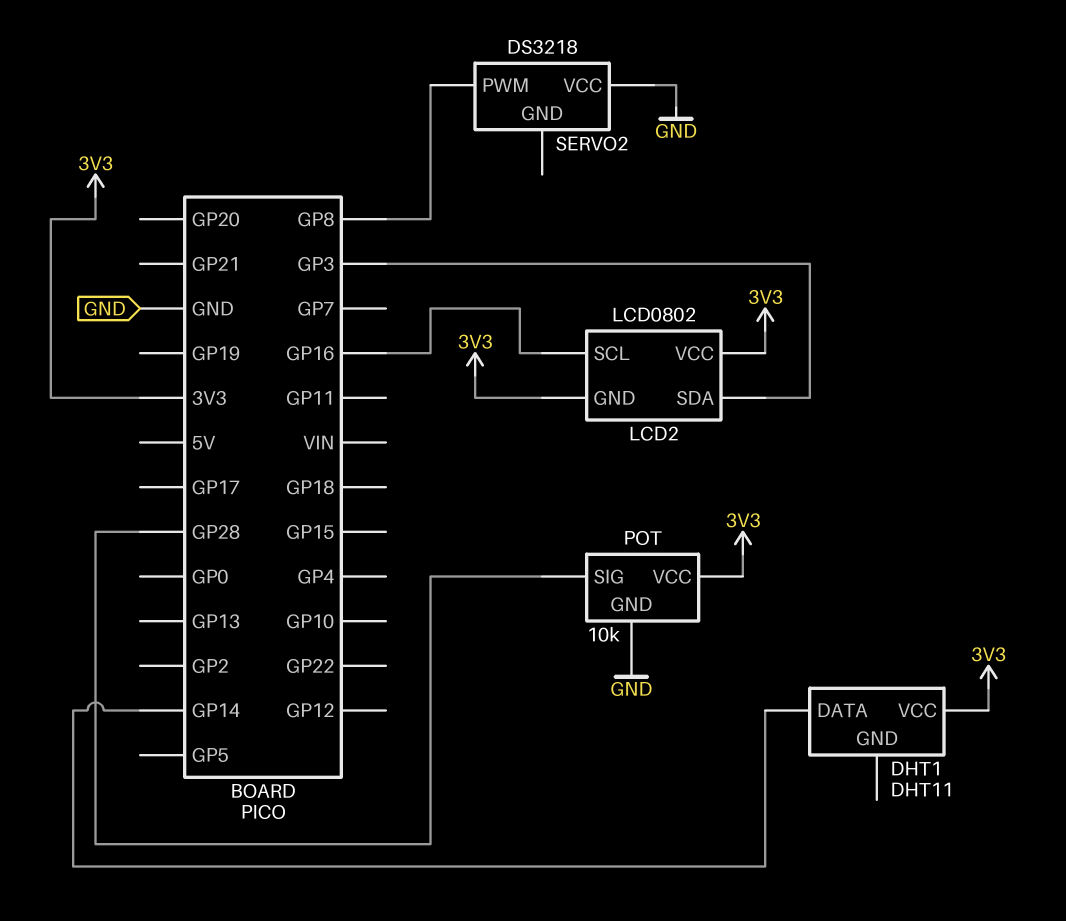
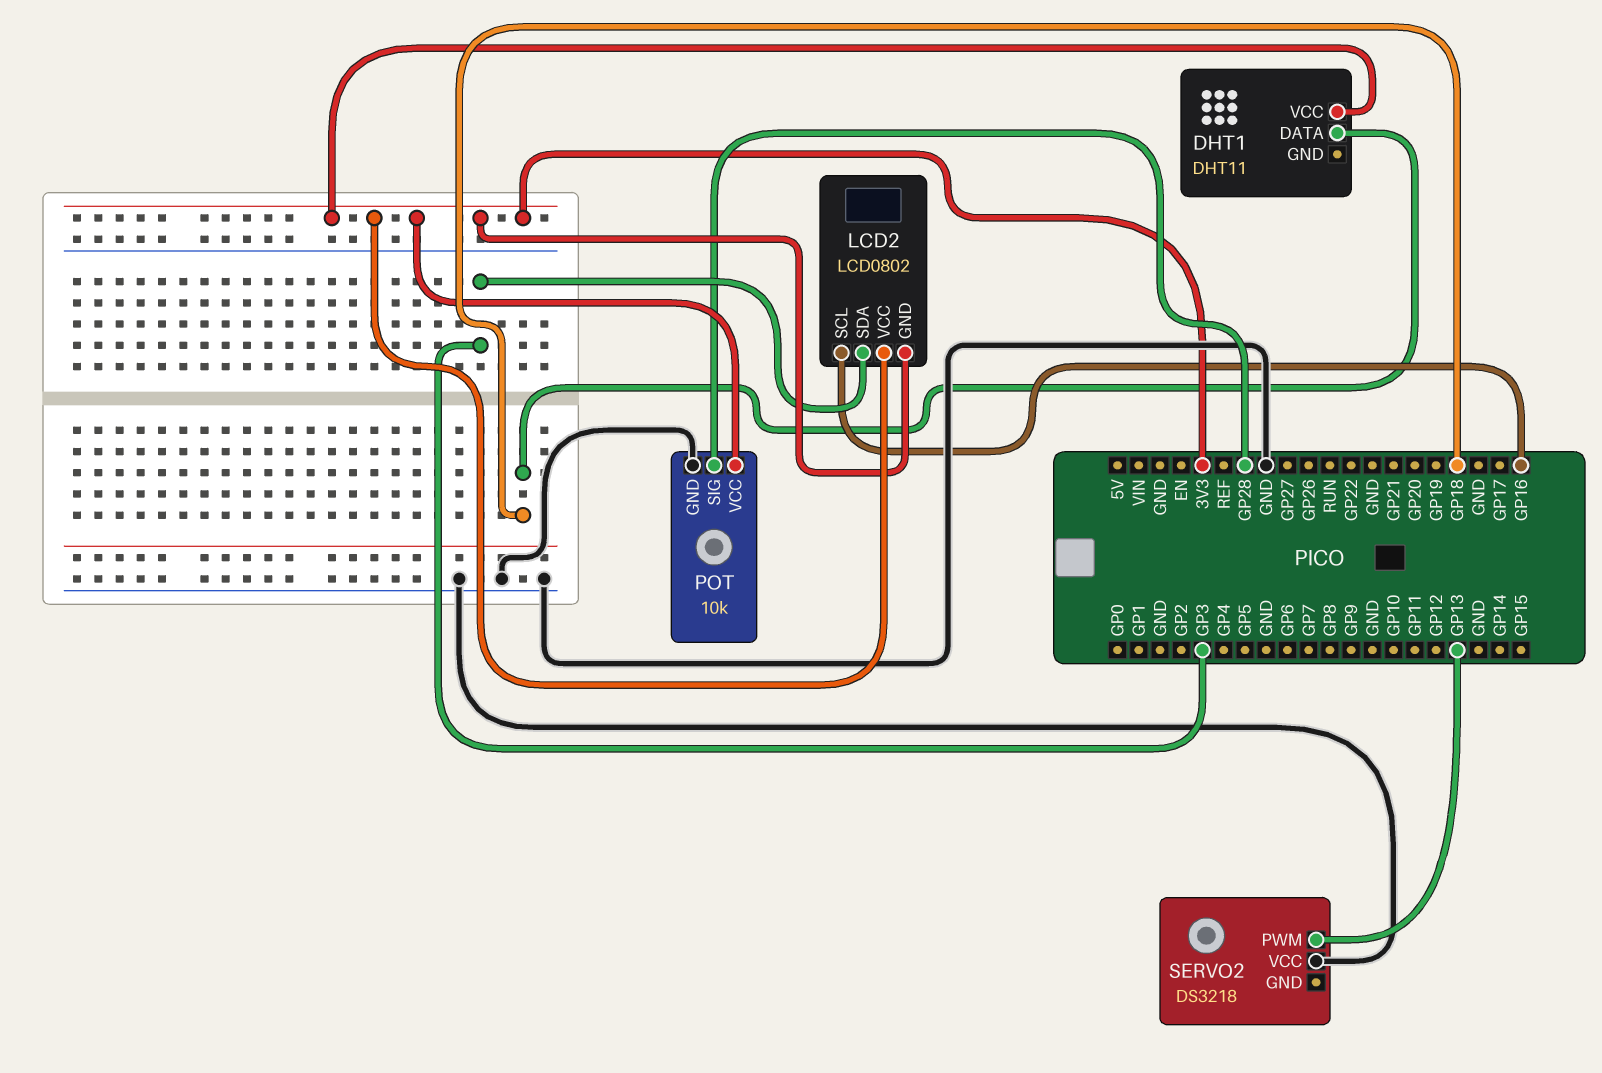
DHT1 pin DATA: GP14 -> GP18
SERVO2 pin PWM: GP8 -> GP13

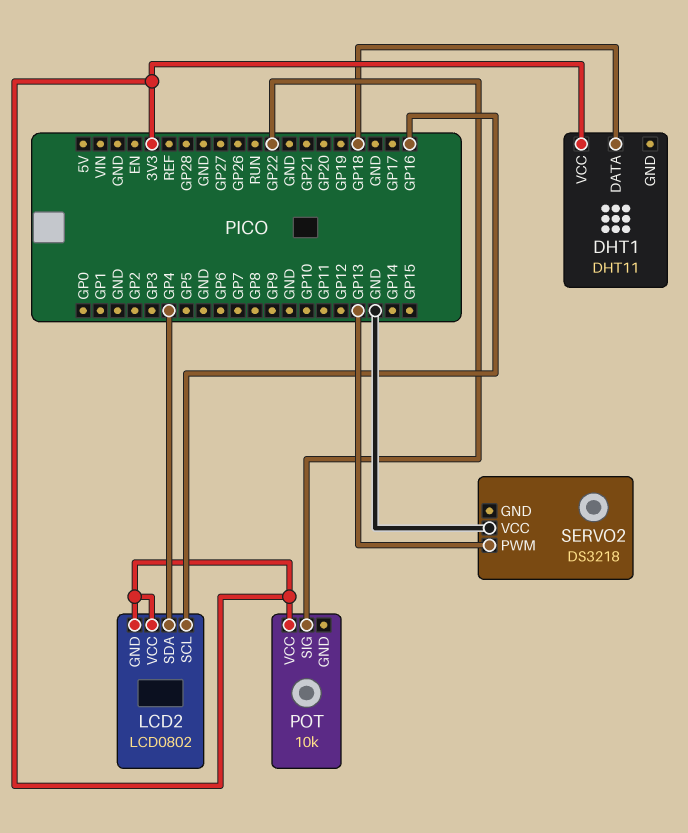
LCD2 pin SDA: GP3 -> GP4
POT pin GND: GND -> none
POT pin SIG: GP28 -> GP22

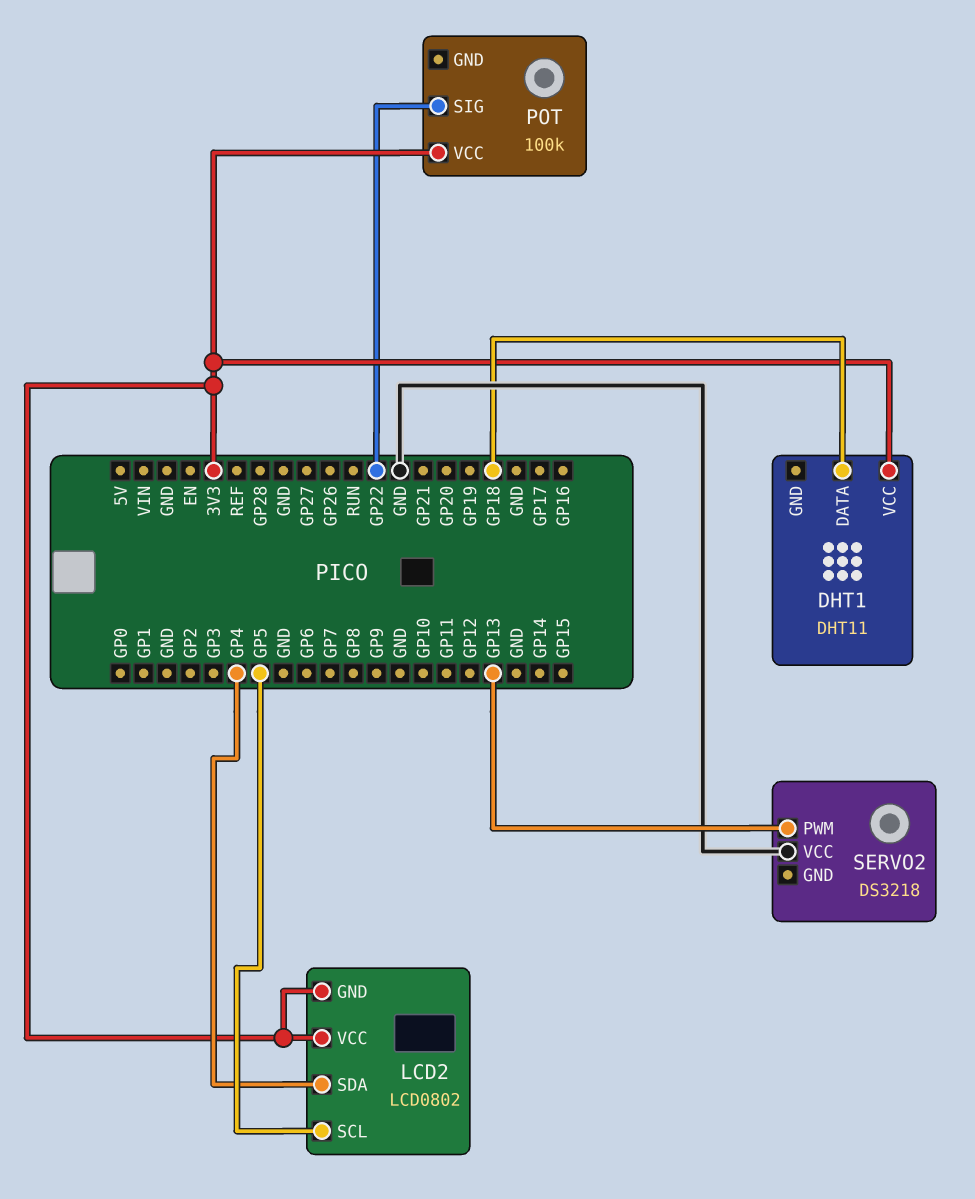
LCD2 pin SCL: GP16 -> GP5
POT: 10k -> 100k

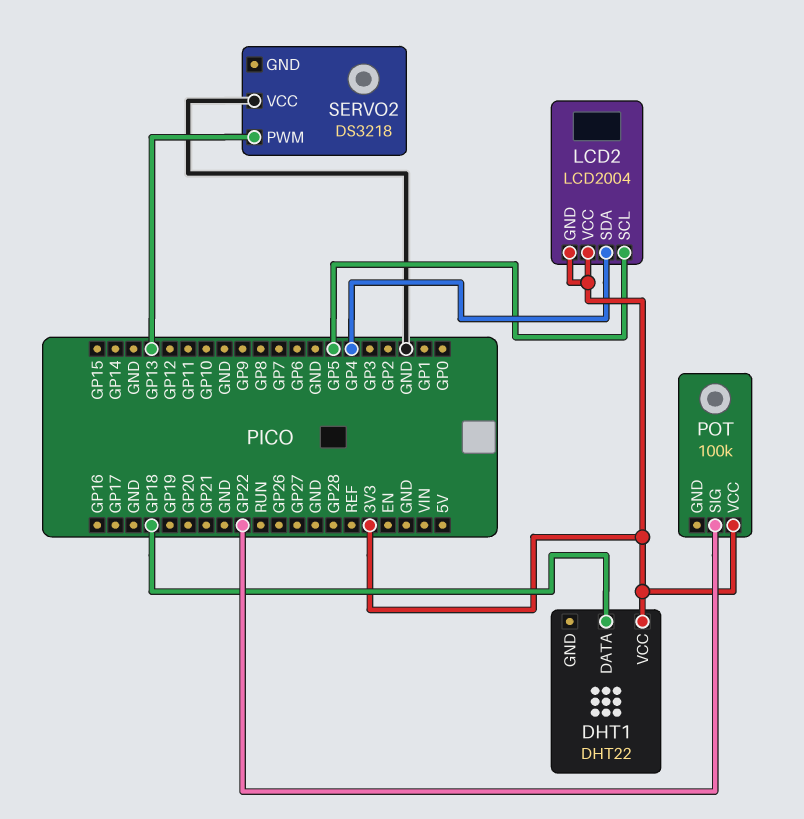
DHT1: DHT11 -> DHT22
LCD2: LCD0802 -> LCD2004

